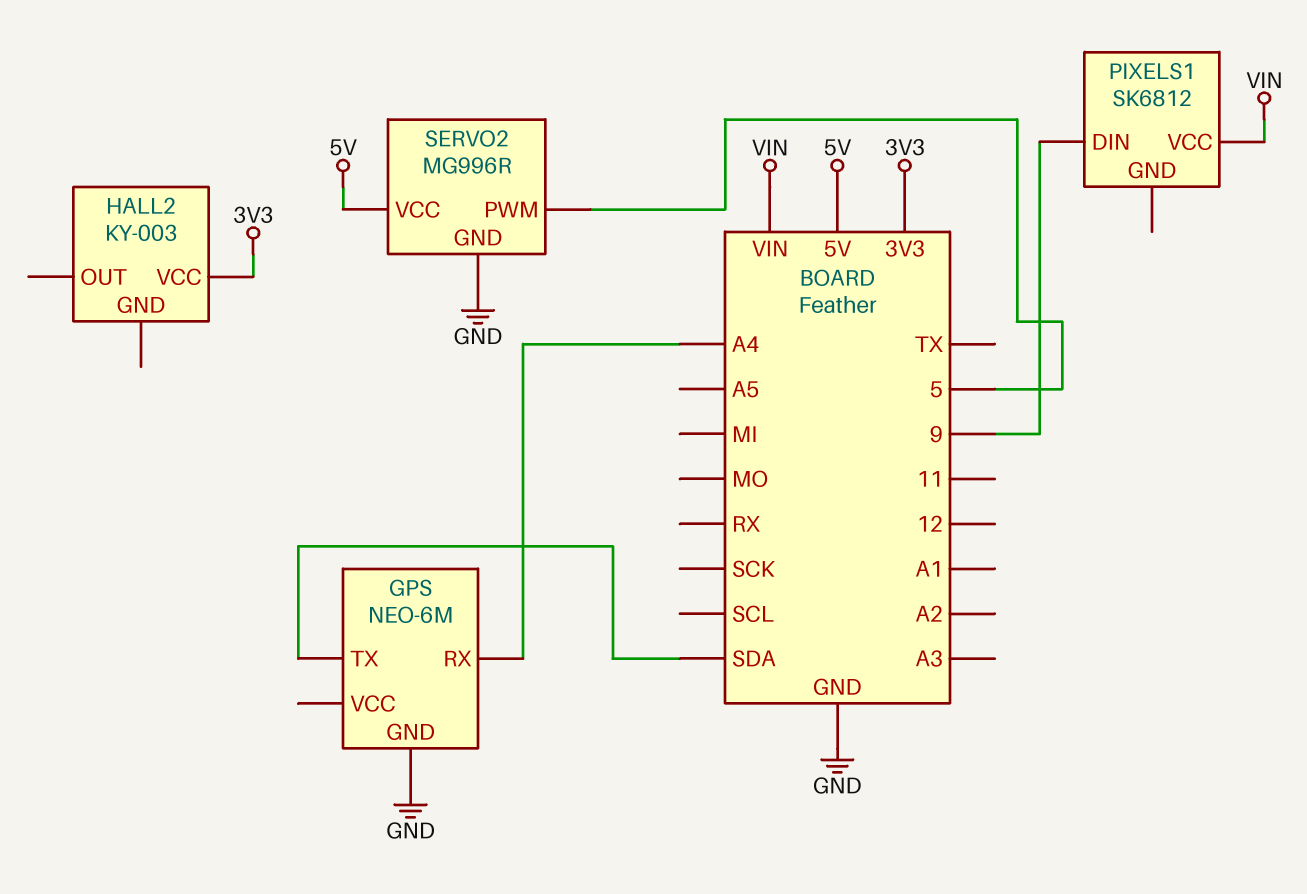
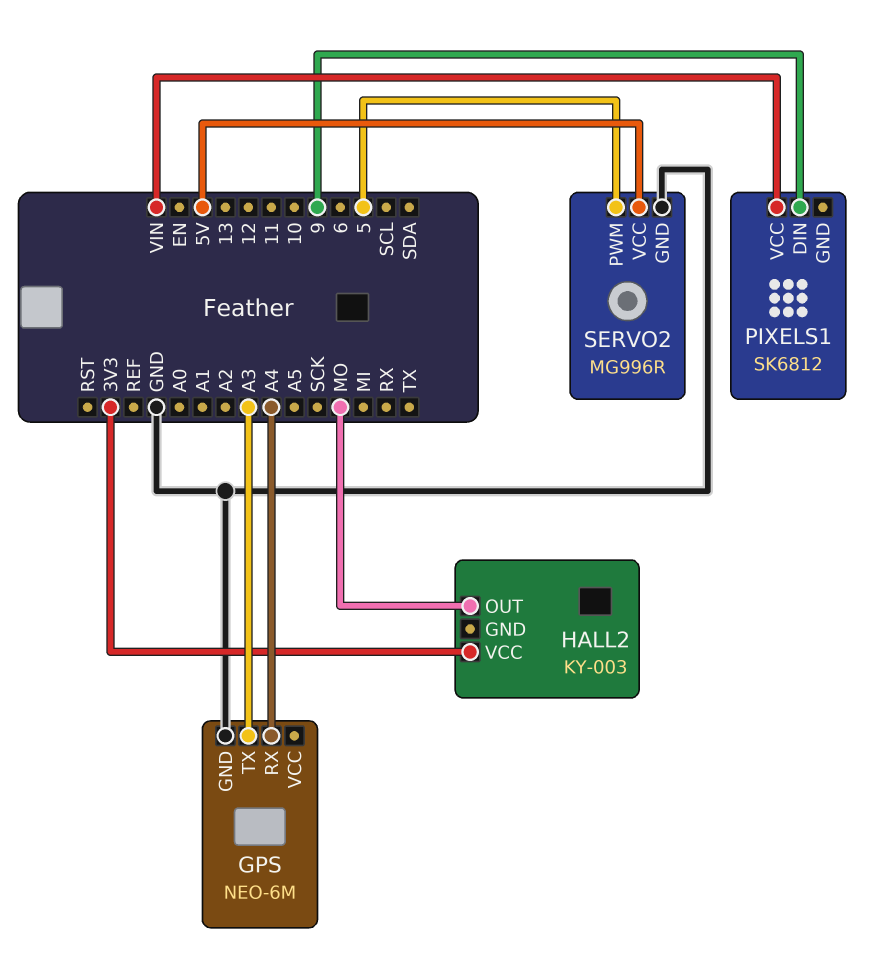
GPS pin TX: SDA -> A3
HALL2 pin OUT: none -> MO

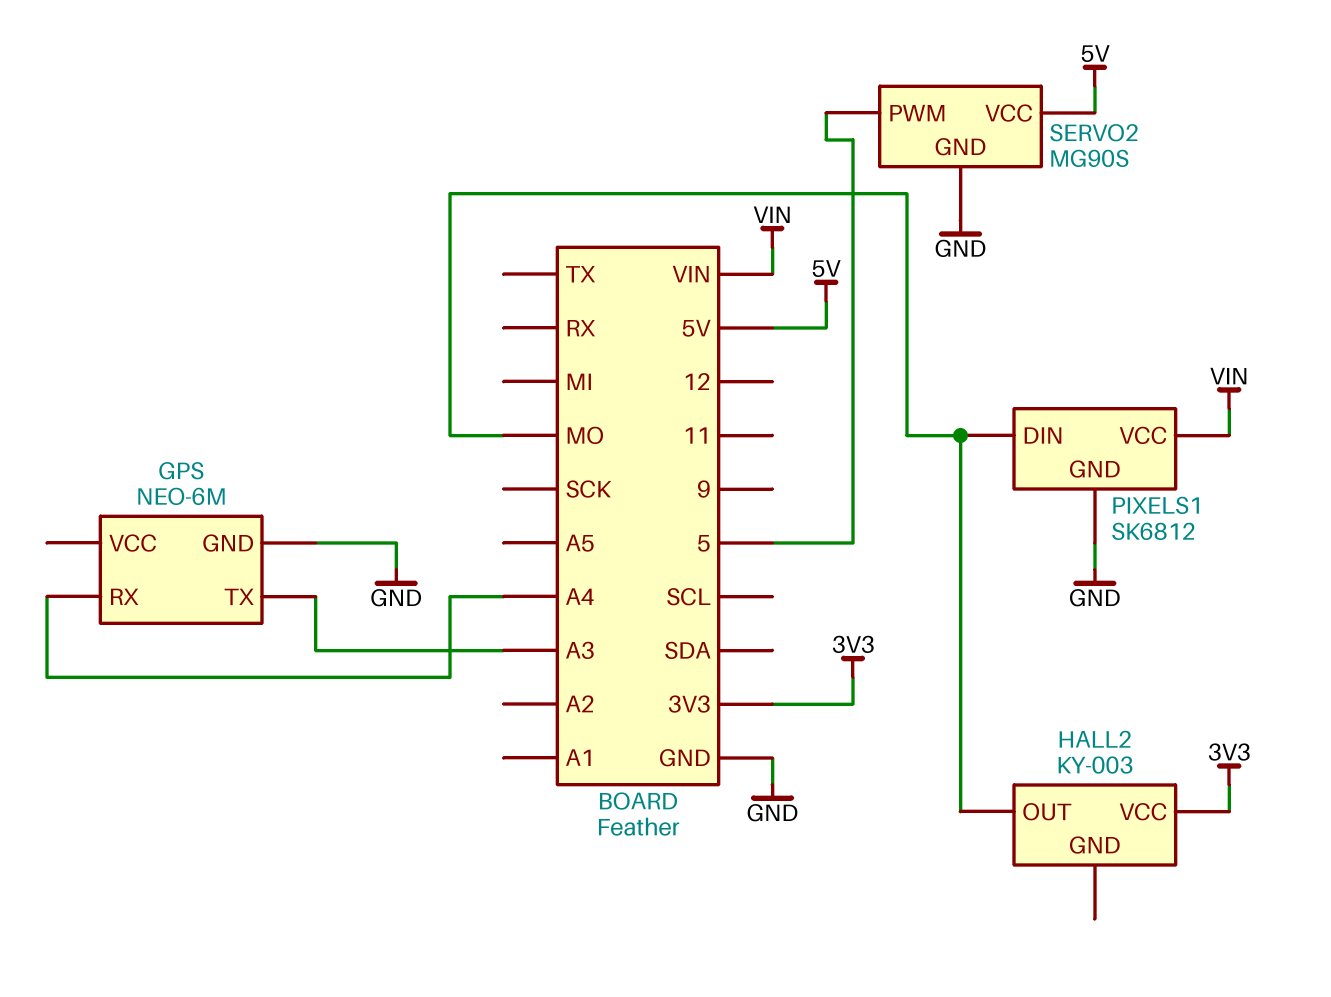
PIXELS1 pin DIN: 9 -> MO
PIXELS1 pin GND: none -> GND
SERVO2: MG996R -> MG90S

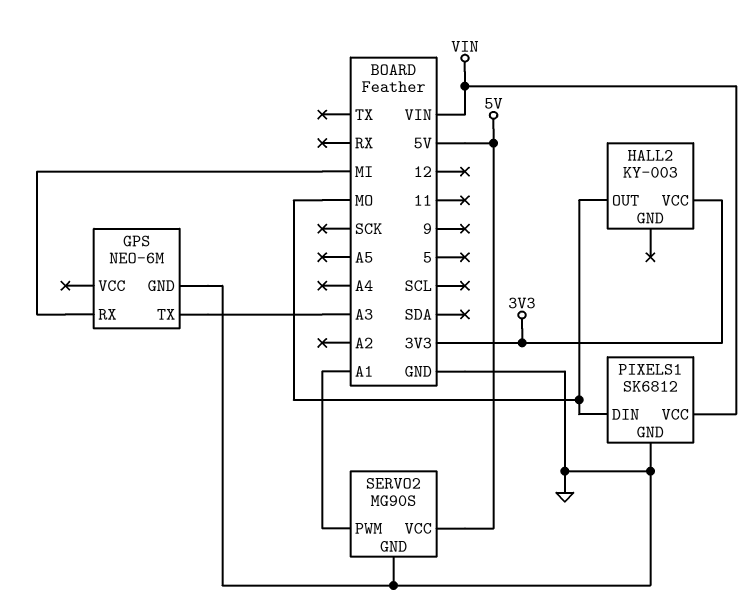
GPS pin RX: A4 -> MI
SERVO2 pin PWM: 5 -> A1

